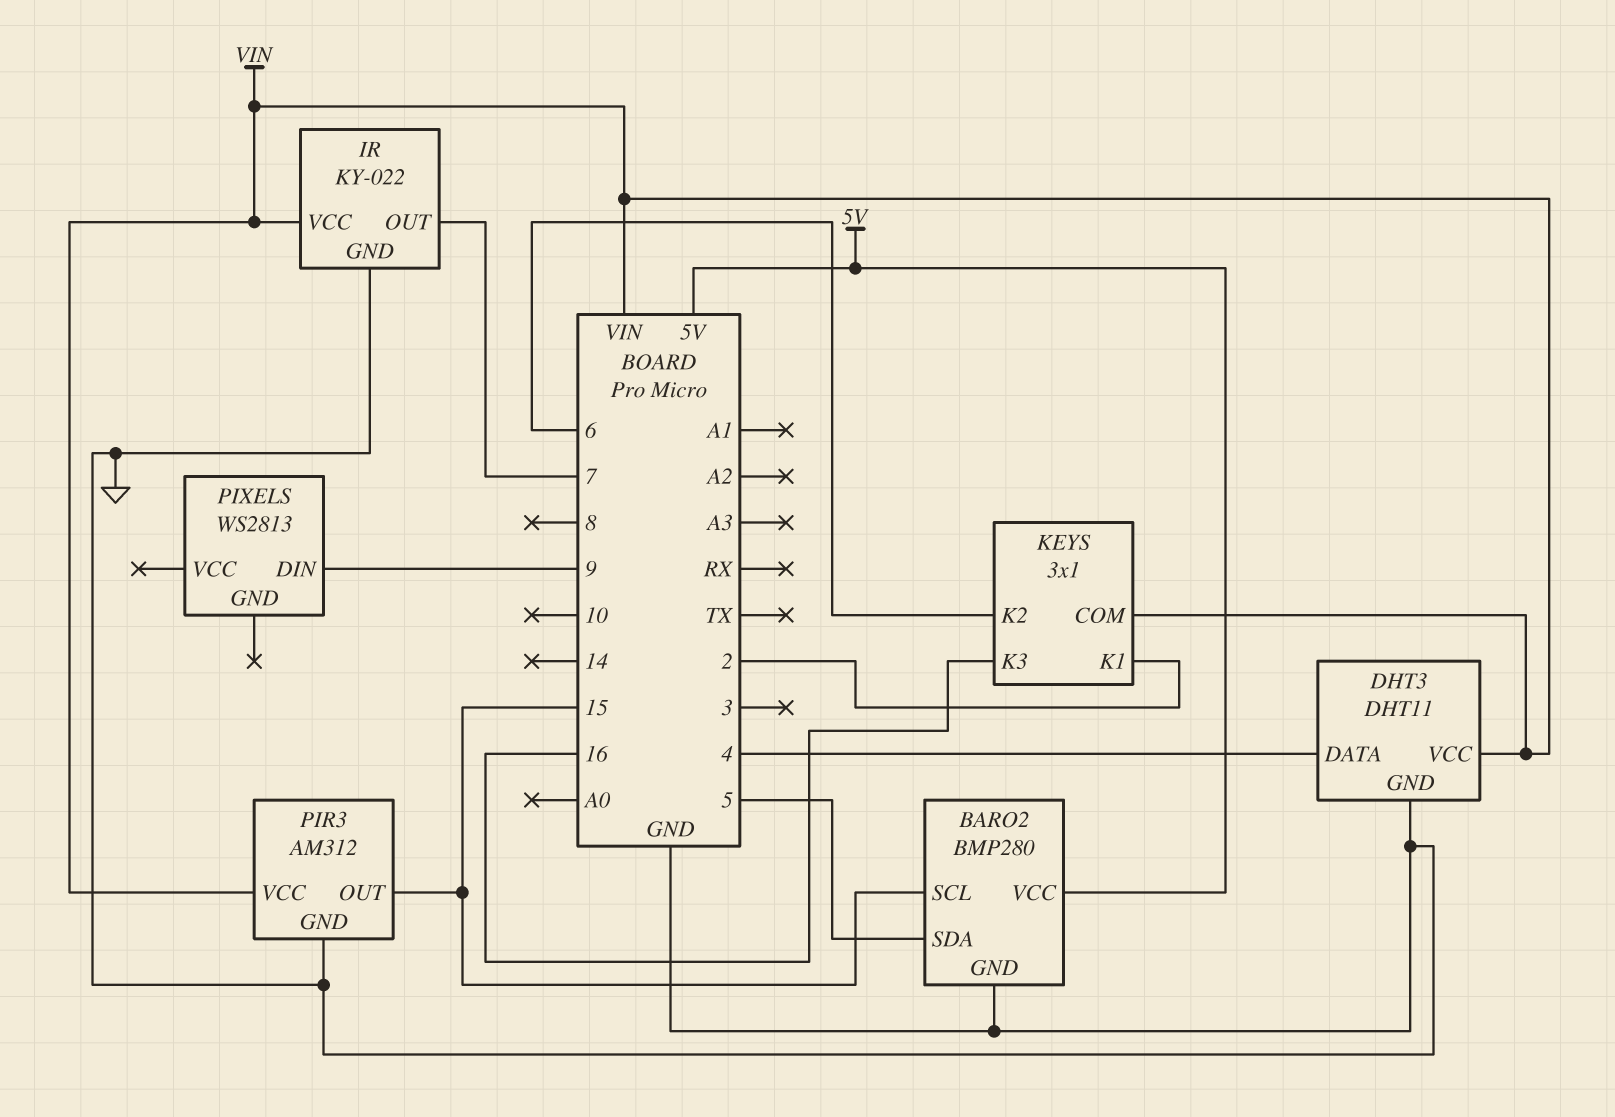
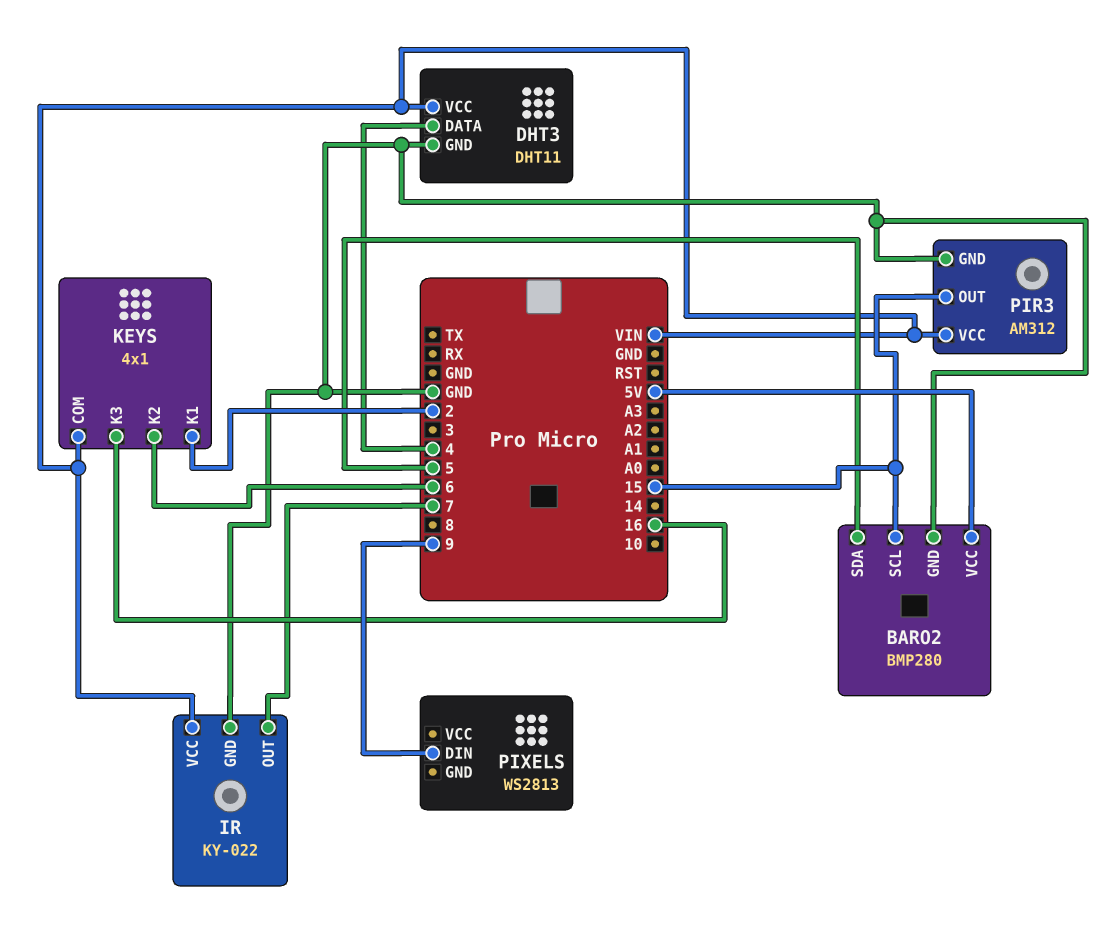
KEYS: 3x1 -> 4x1

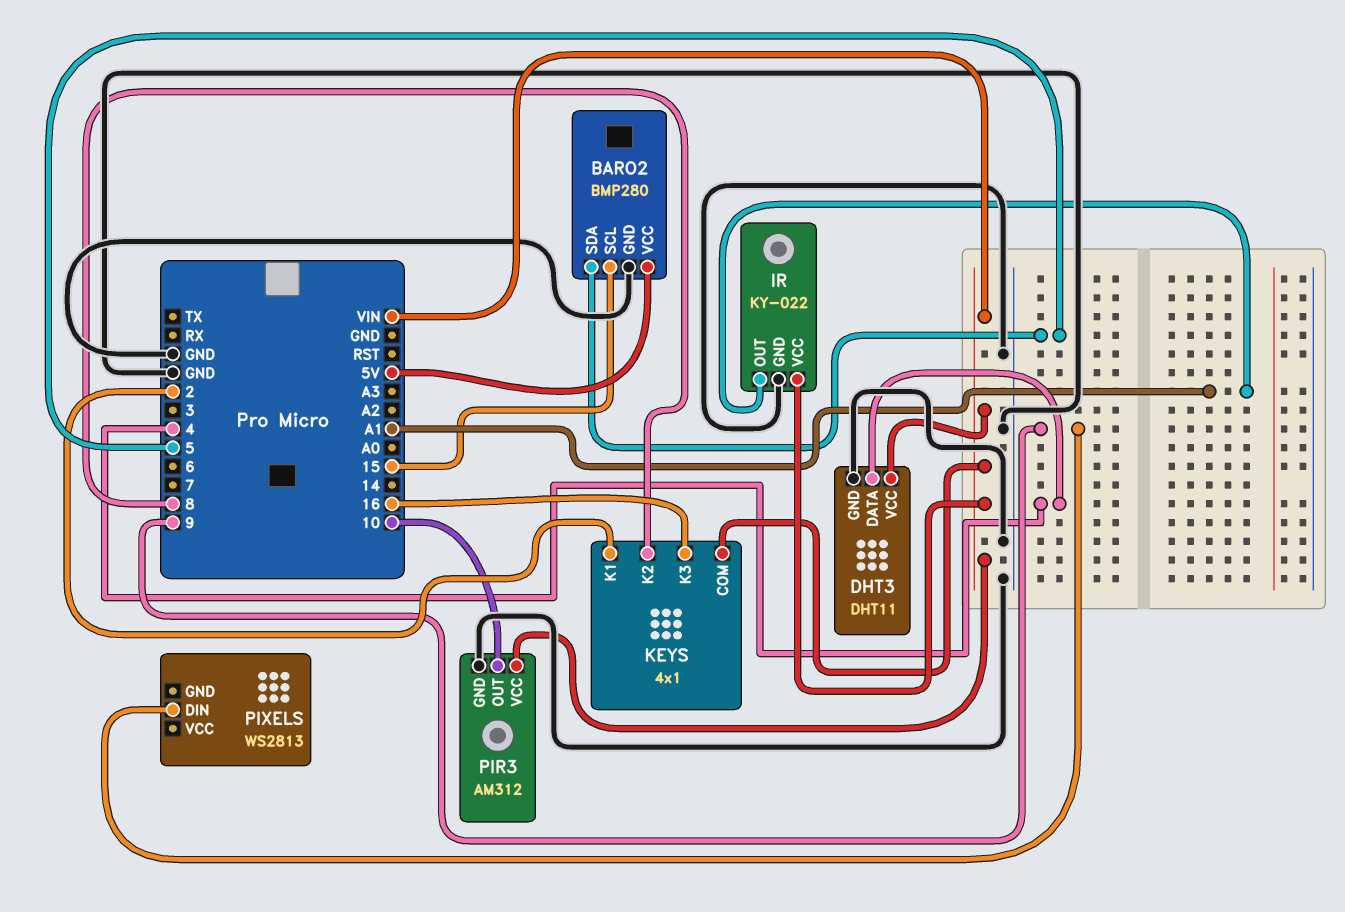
IR pin OUT: 7 -> A1
KEYS pin K2: 6 -> 8
PIR3 pin OUT: 15 -> 10

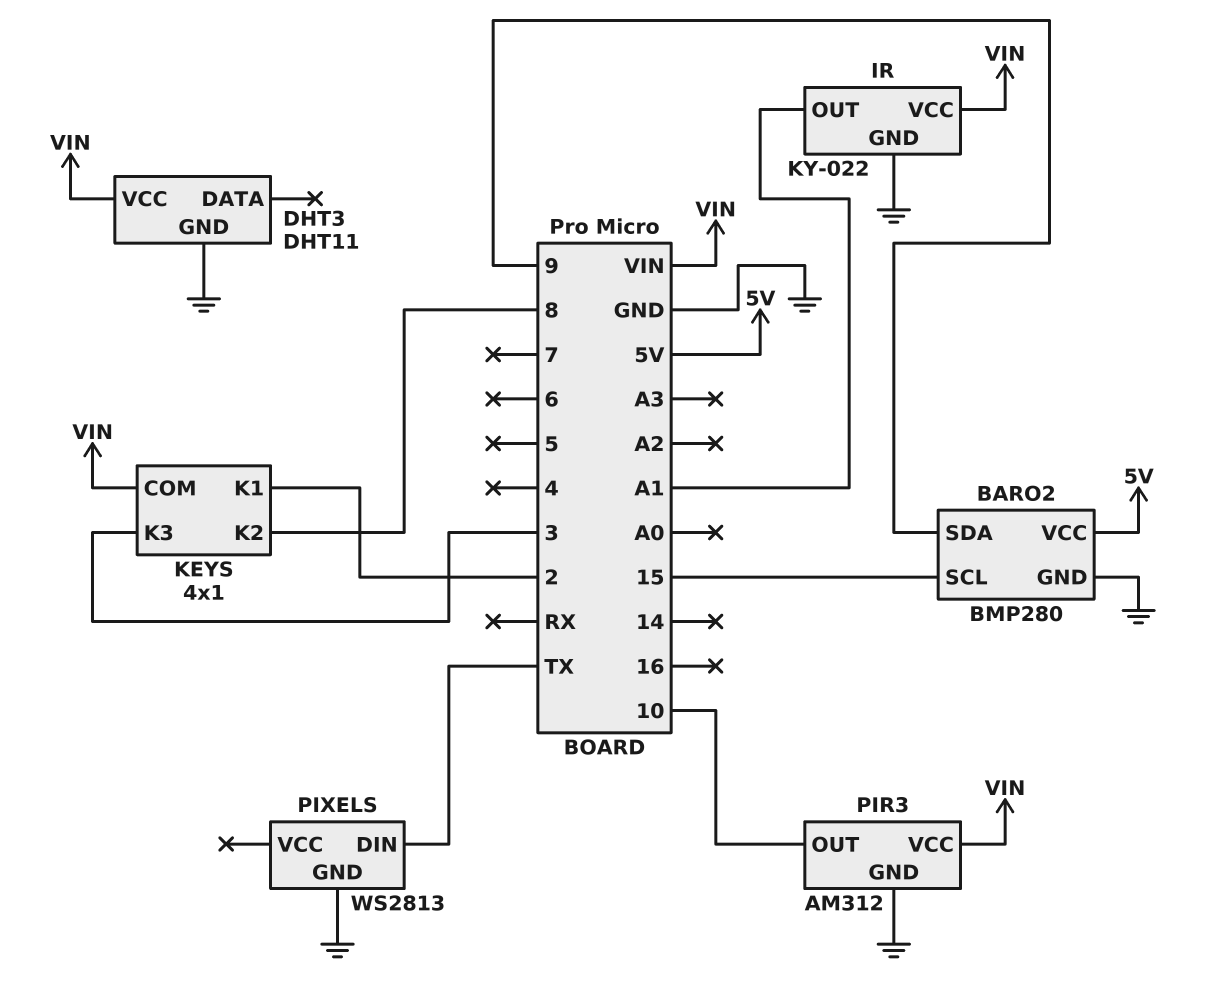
BARO2 pin SDA: 5 -> 9
DHT3 pin DATA: 4 -> none
KEYS pin K3: 16 -> 3
PIXELS pin DIN: 9 -> TX
PIXELS pin GND: none -> GND

